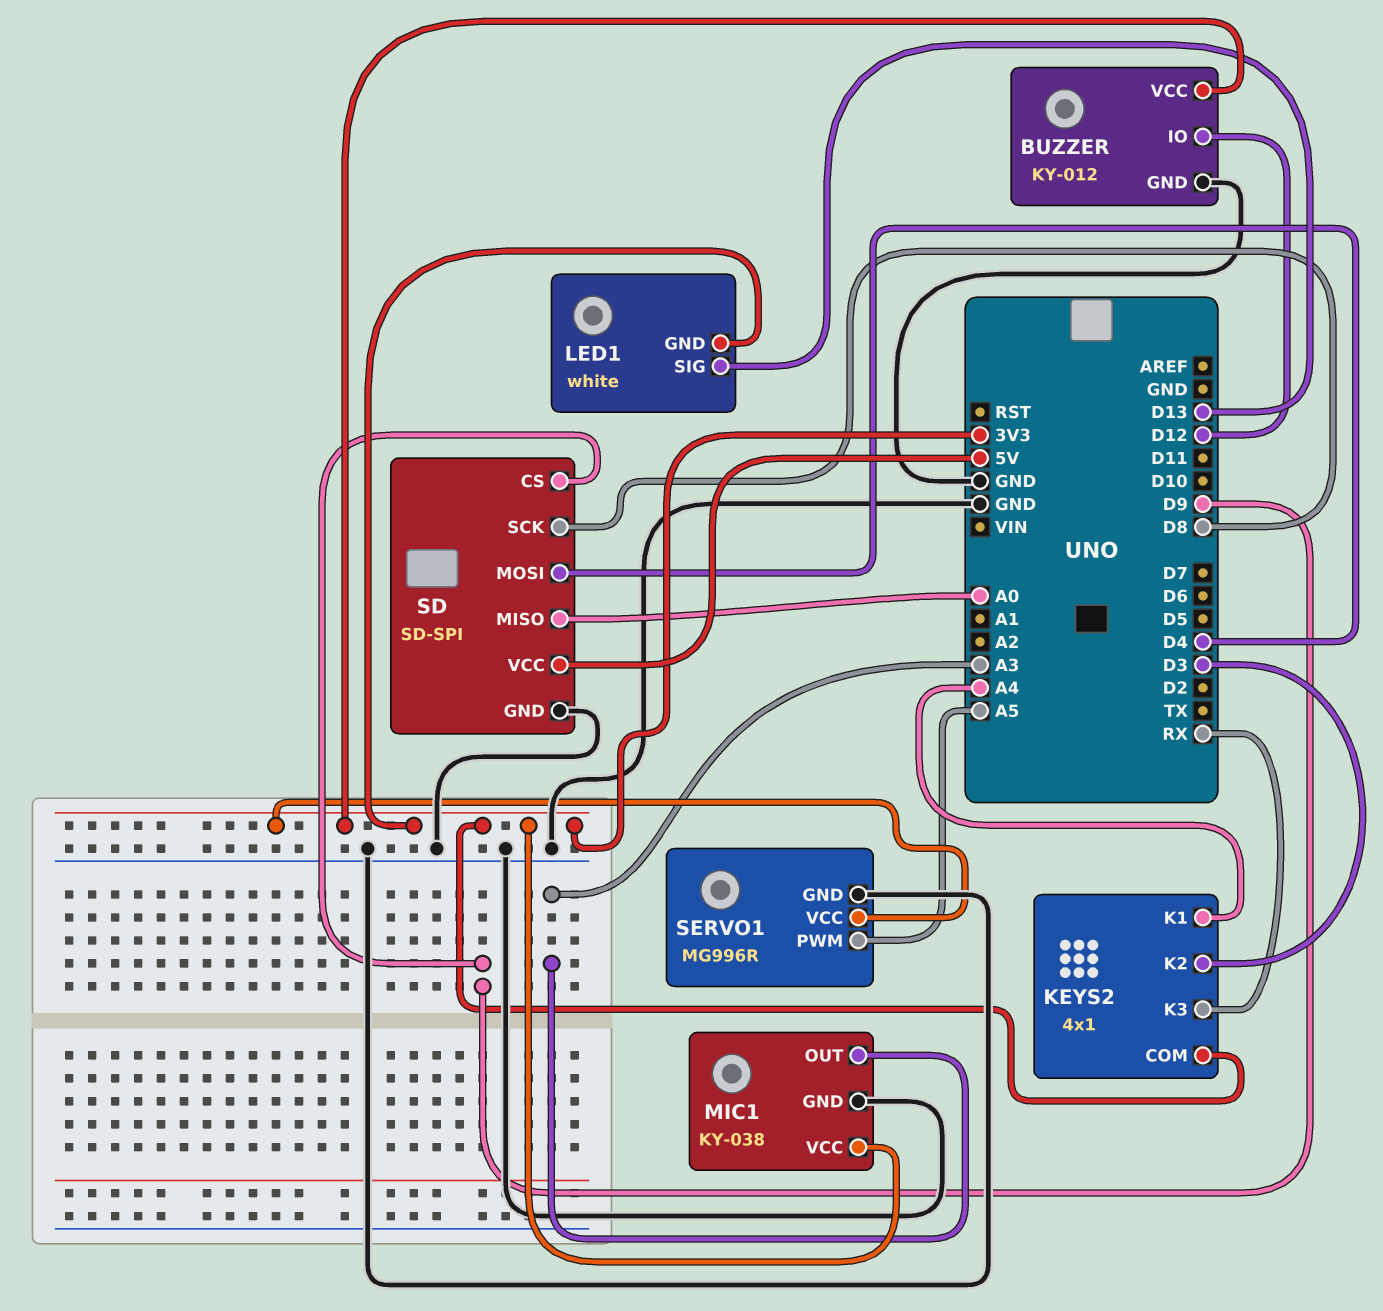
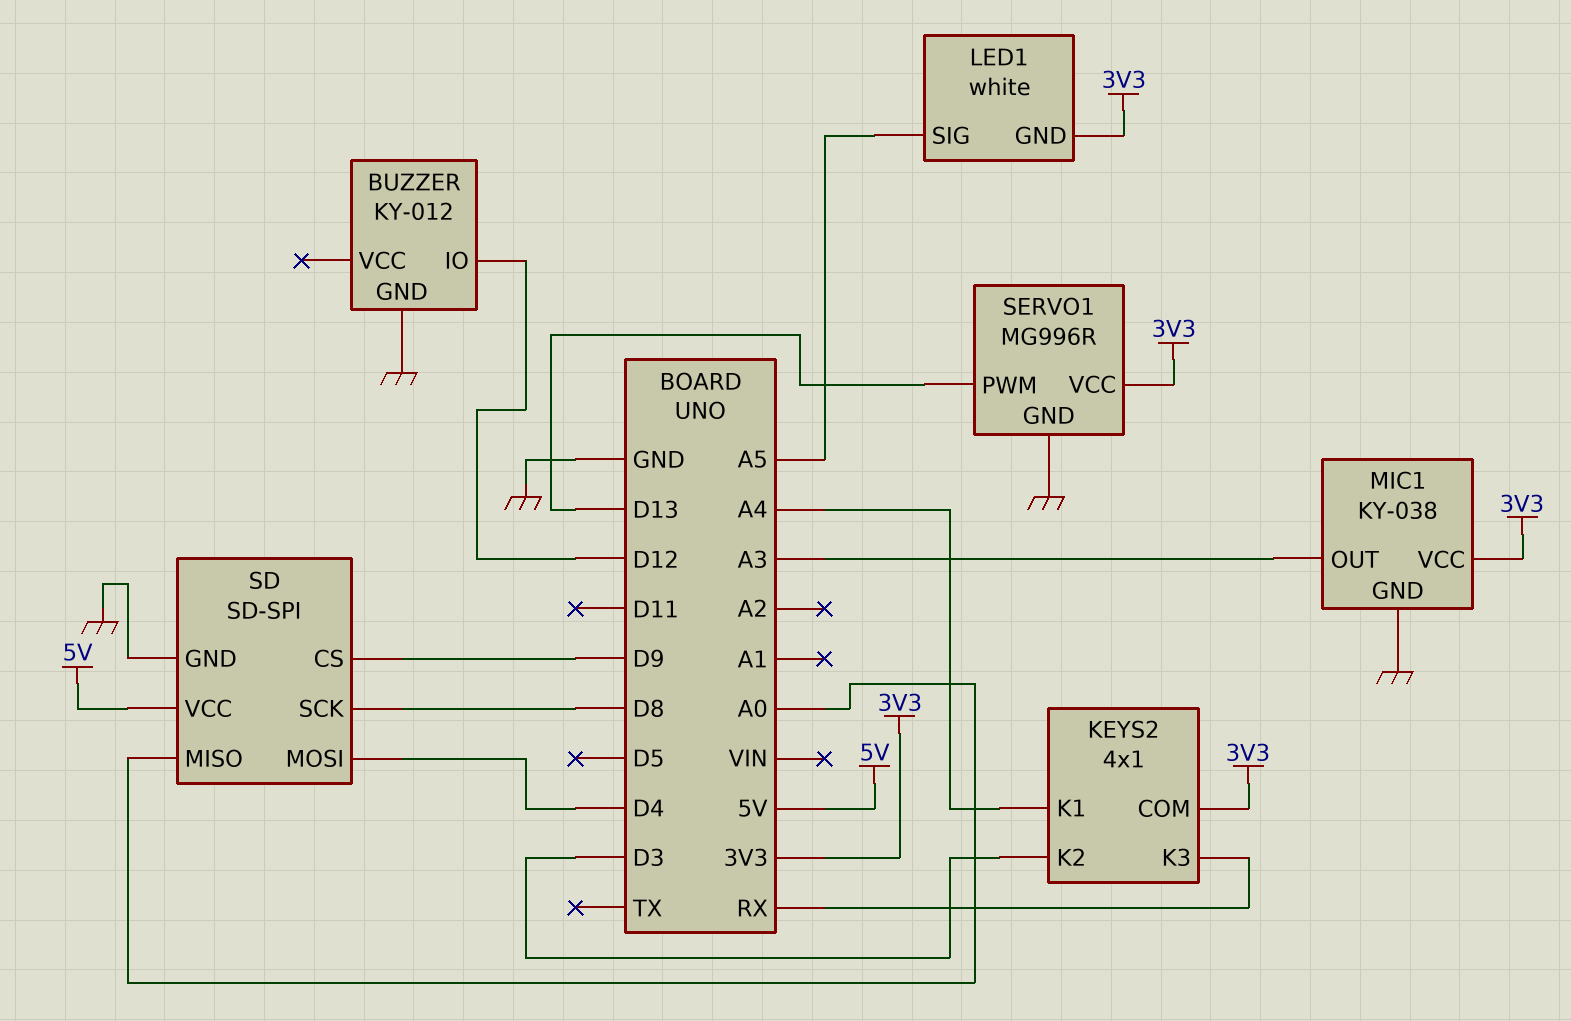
BUZZER pin VCC: 3V3 -> none
LED1 pin SIG: D13 -> A5
SERVO1 pin PWM: A5 -> D13

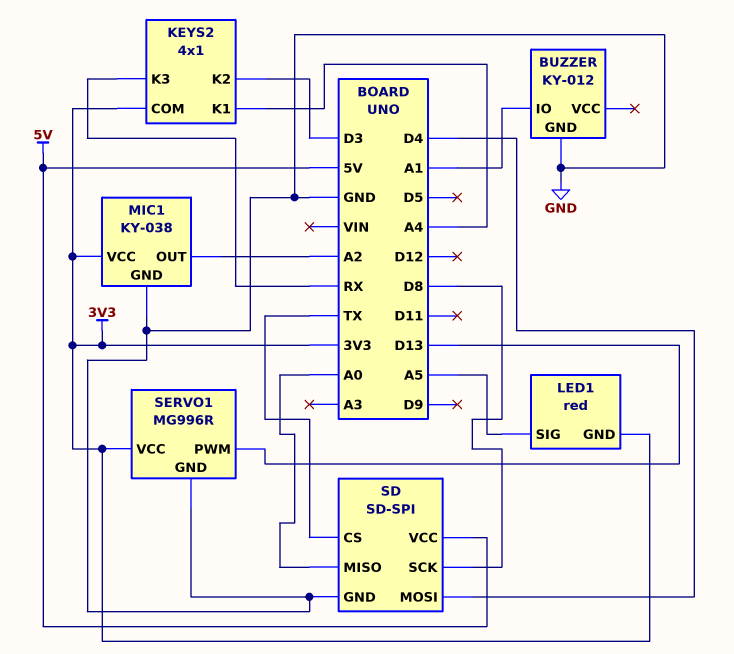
BUZZER pin IO: D12 -> A1
LED1: white -> red
MIC1 pin OUT: A3 -> A2
SD pin CS: D9 -> TX

